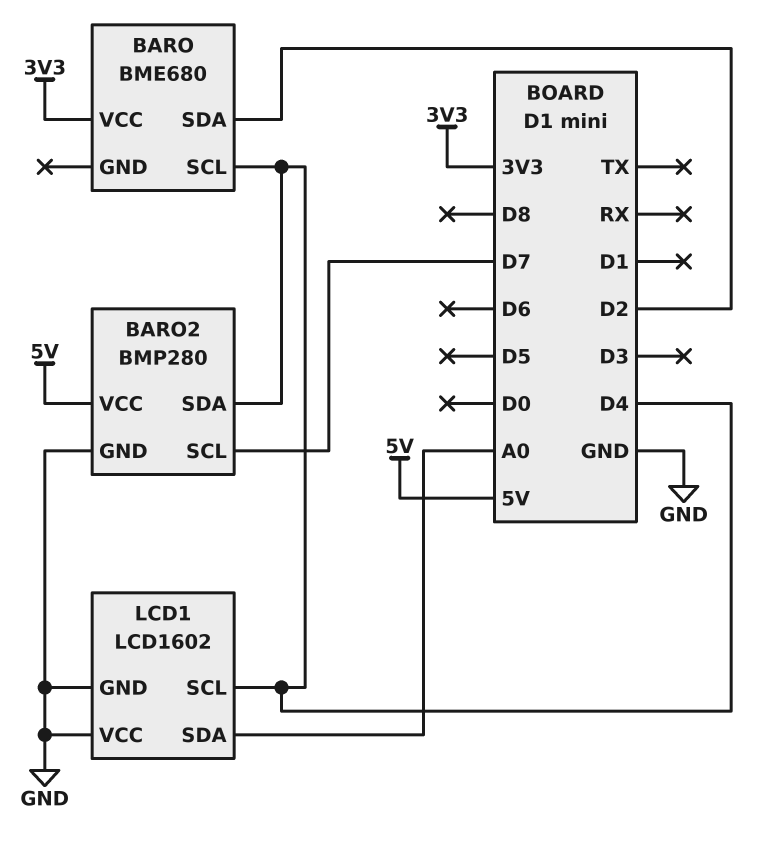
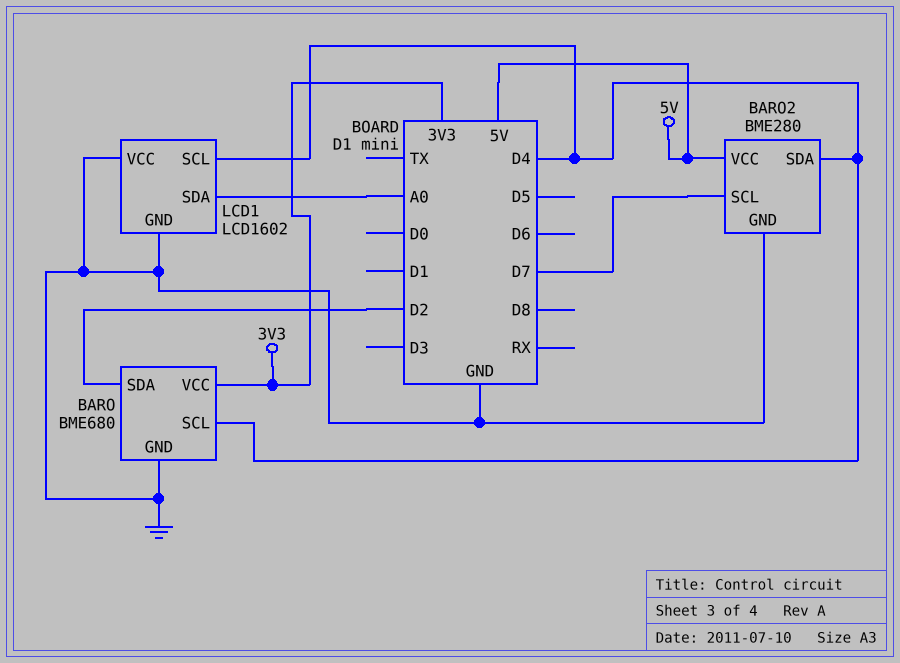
BARO pin GND: none -> GND
BARO2: BMP280 -> BME280

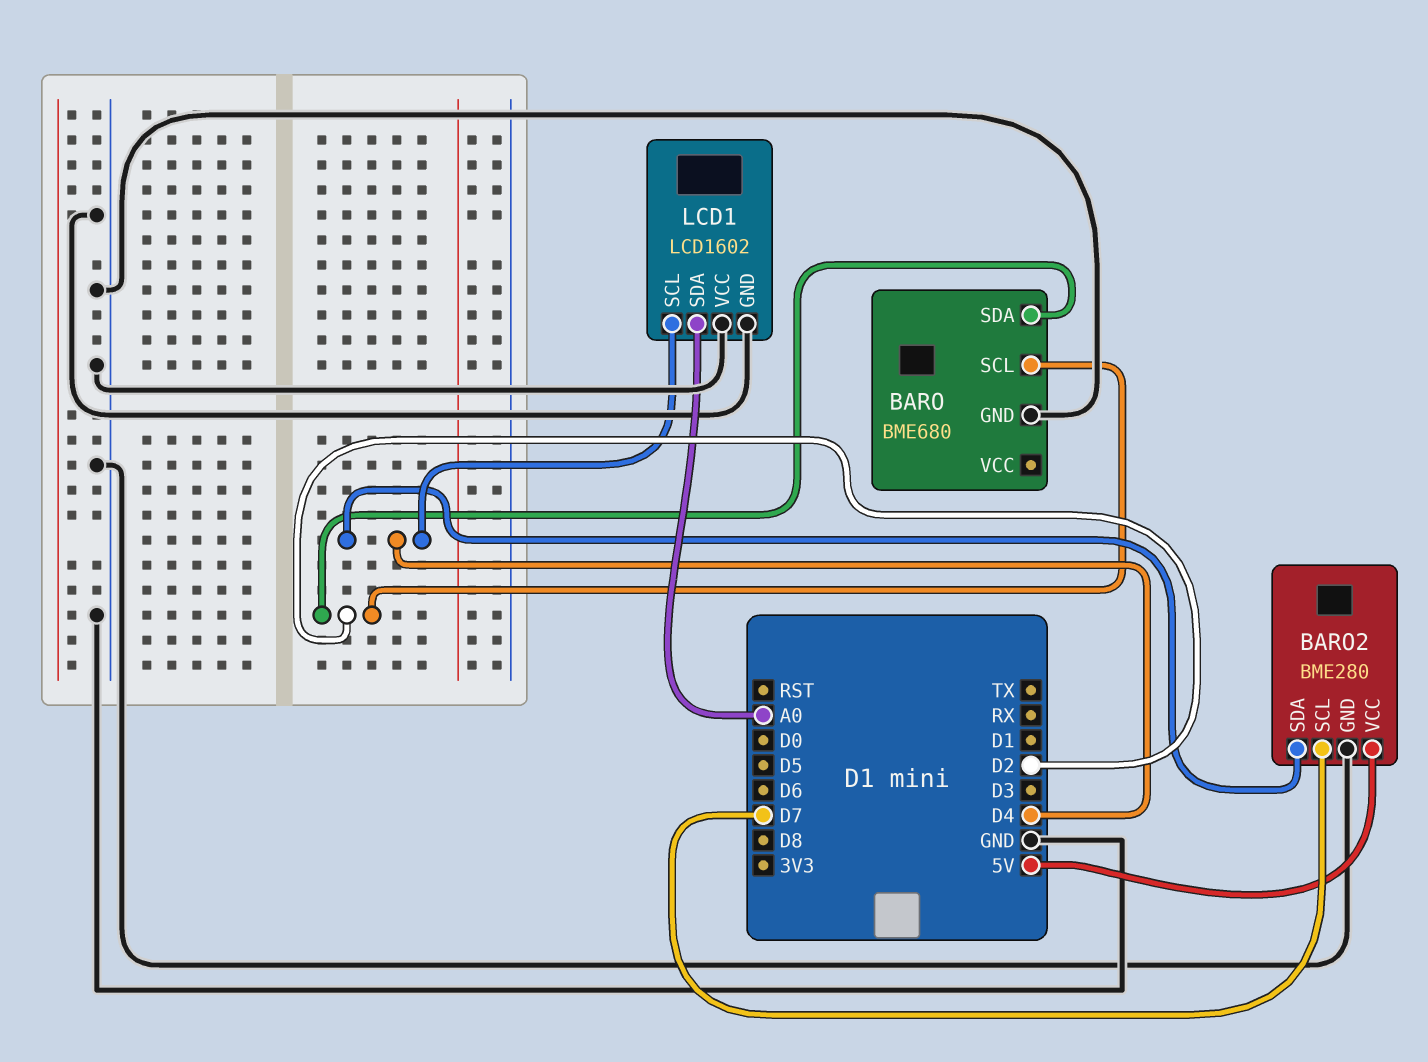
BARO pin SCL: D4 -> D2
BARO pin VCC: 3V3 -> none

